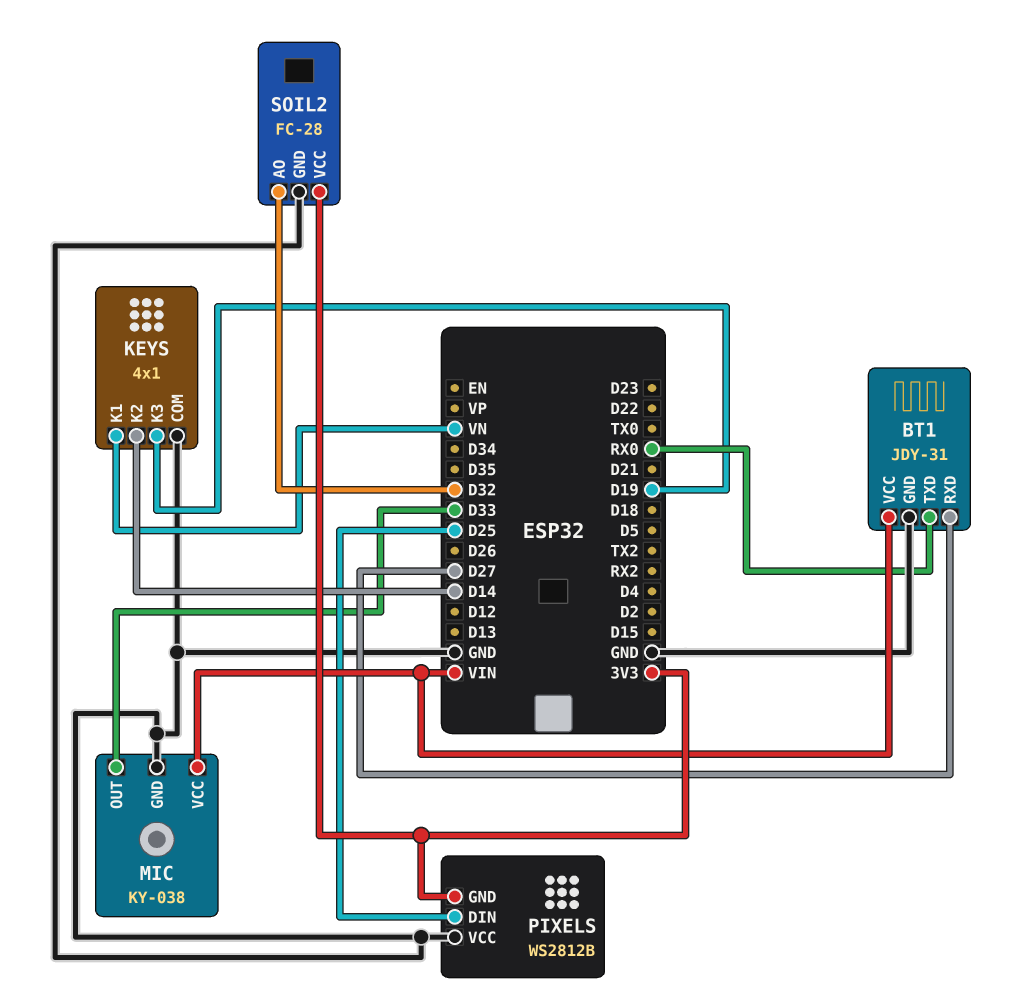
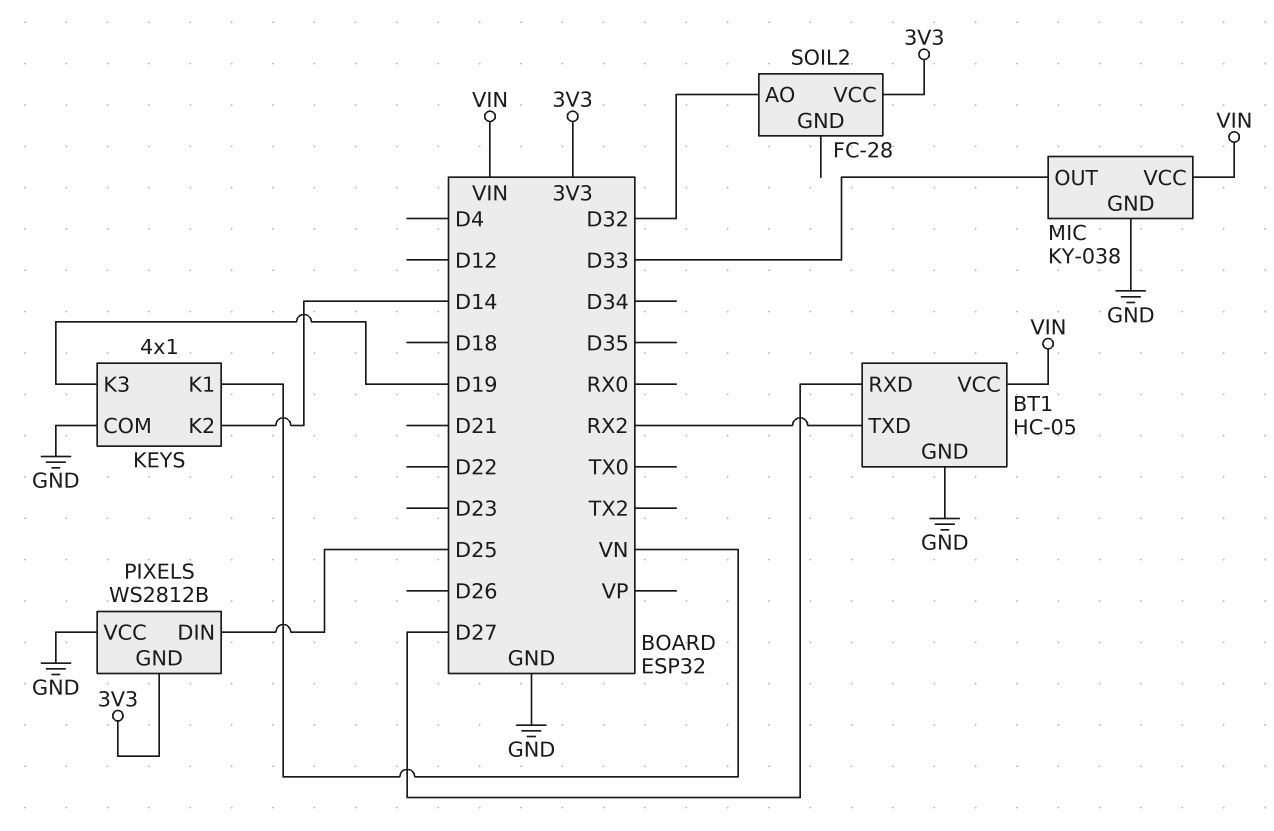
BT1: JDY-31 -> HC-05
BT1 pin TXD: RX0 -> RX2
SOIL2 pin GND: GND -> none

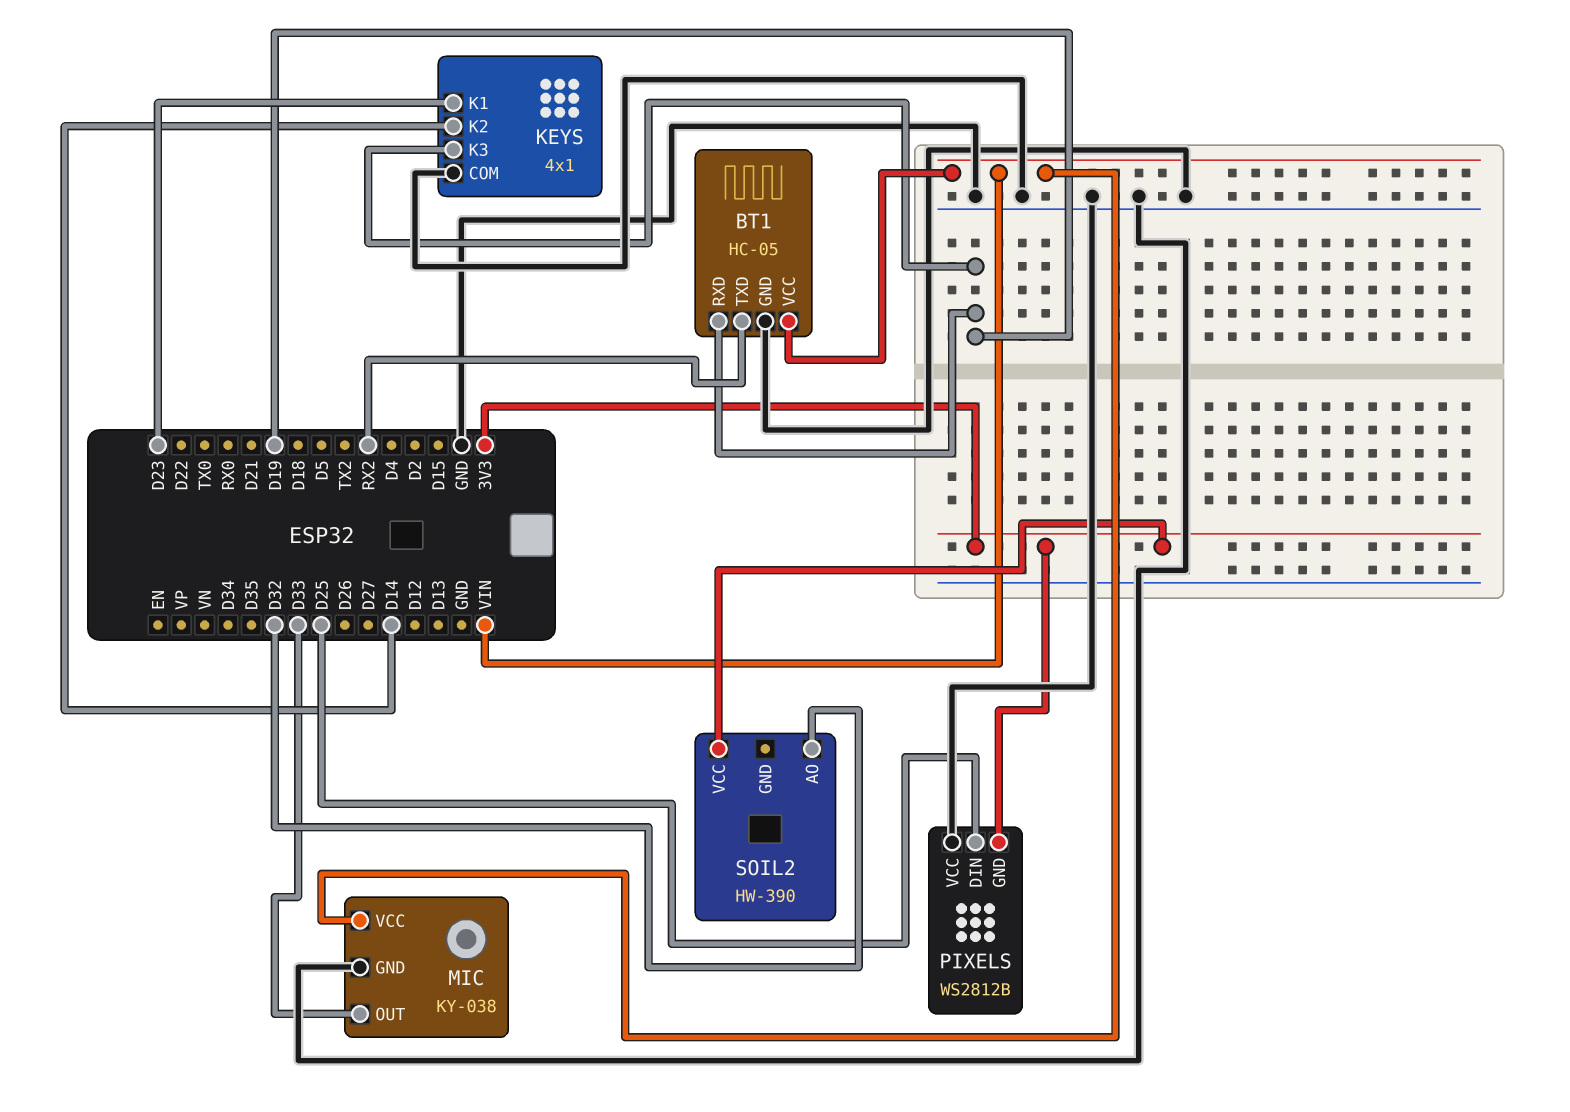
BT1 pin RXD: D27 -> D19
KEYS pin K1: VN -> D23
SOIL2: FC-28 -> HW-390

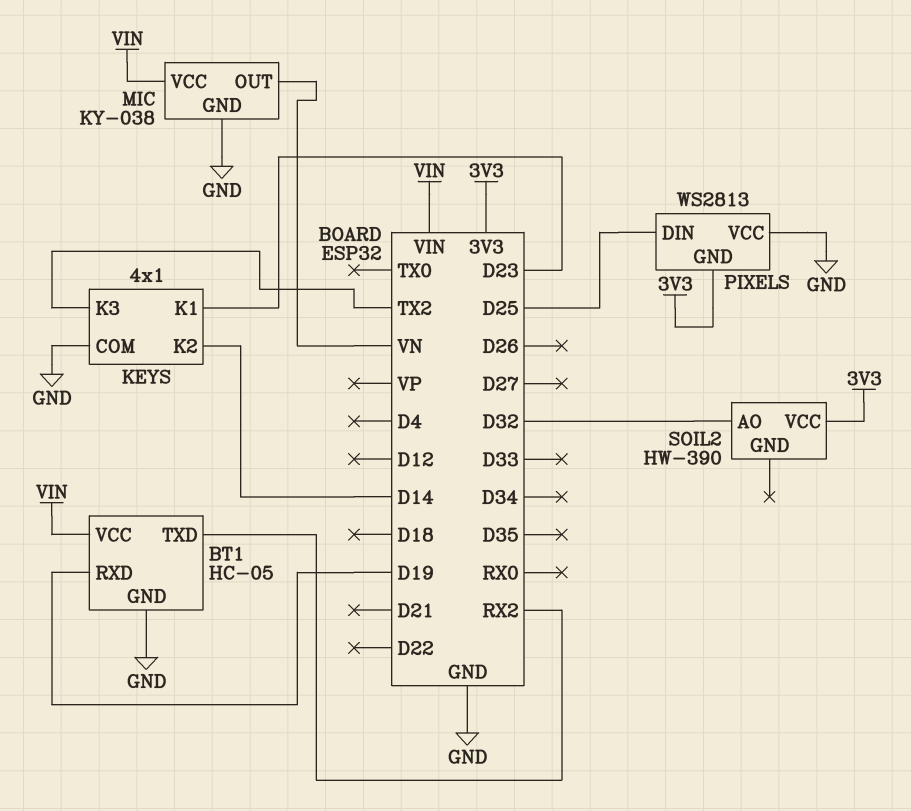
KEYS pin K3: D19 -> TX2
MIC pin OUT: D33 -> VN
PIXELS: WS2812B -> WS2813

